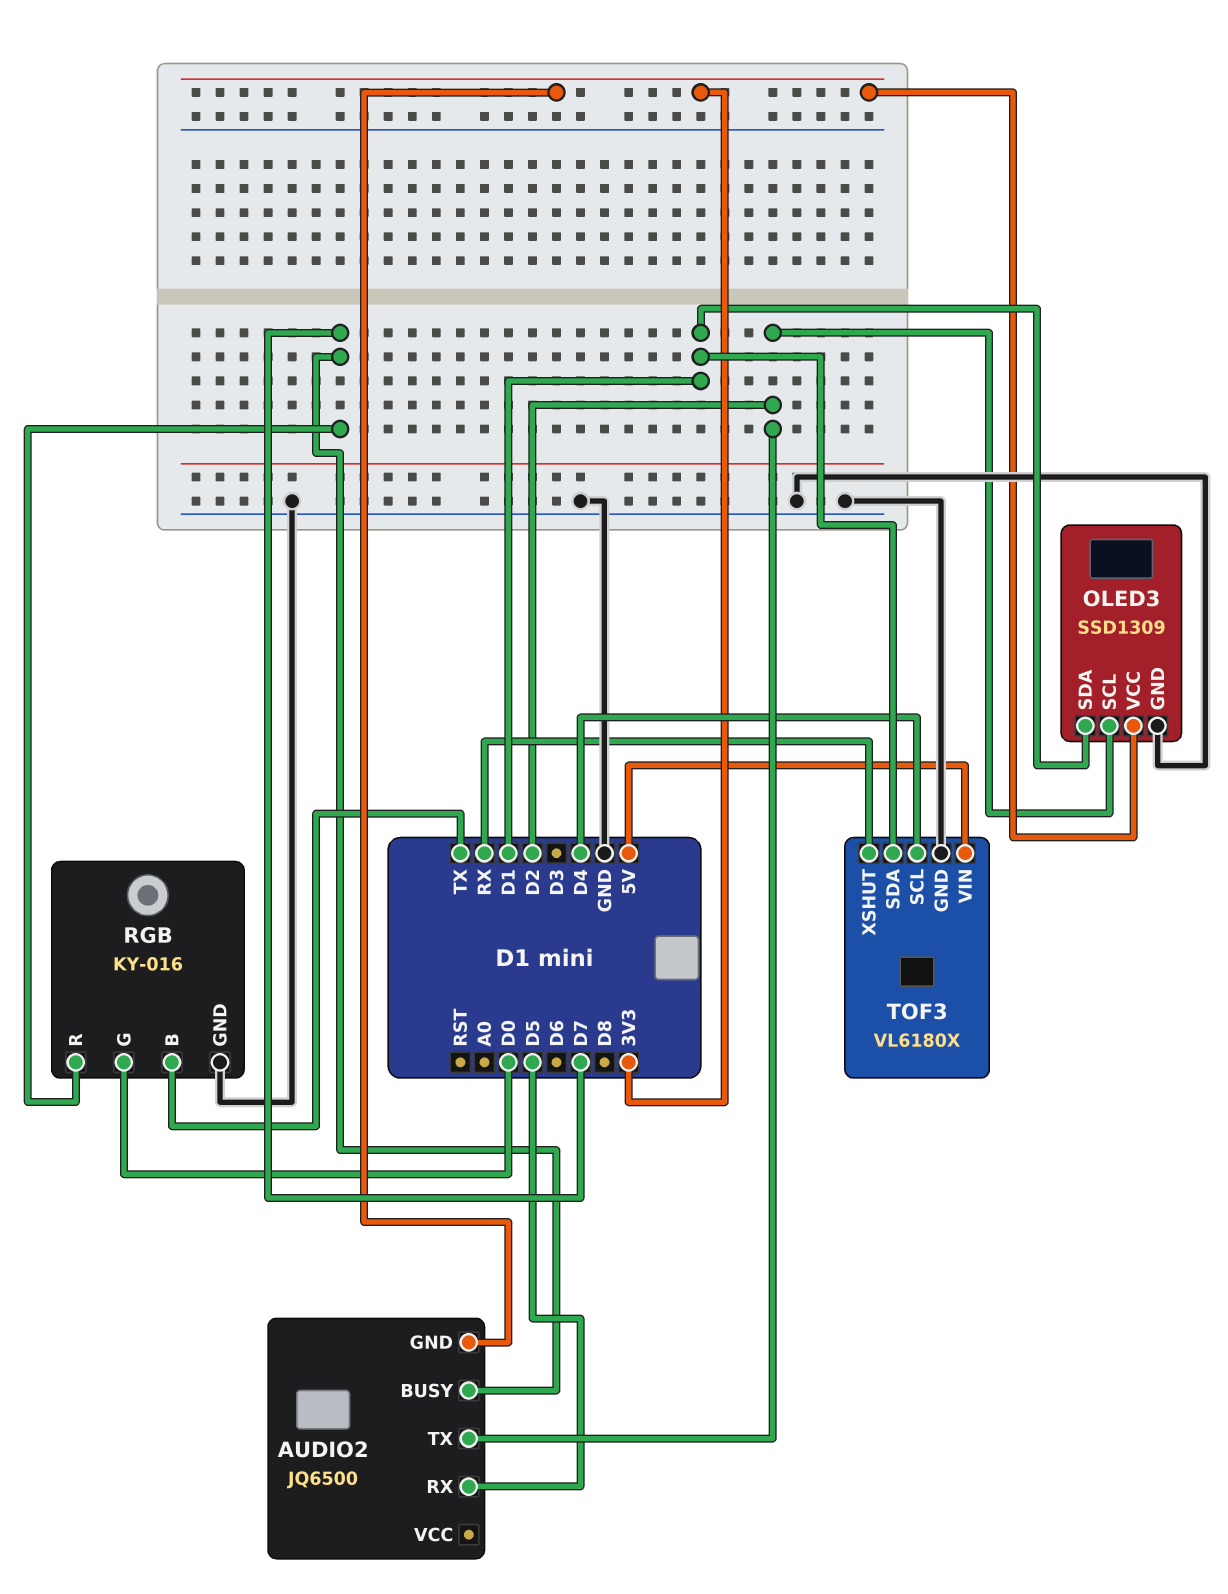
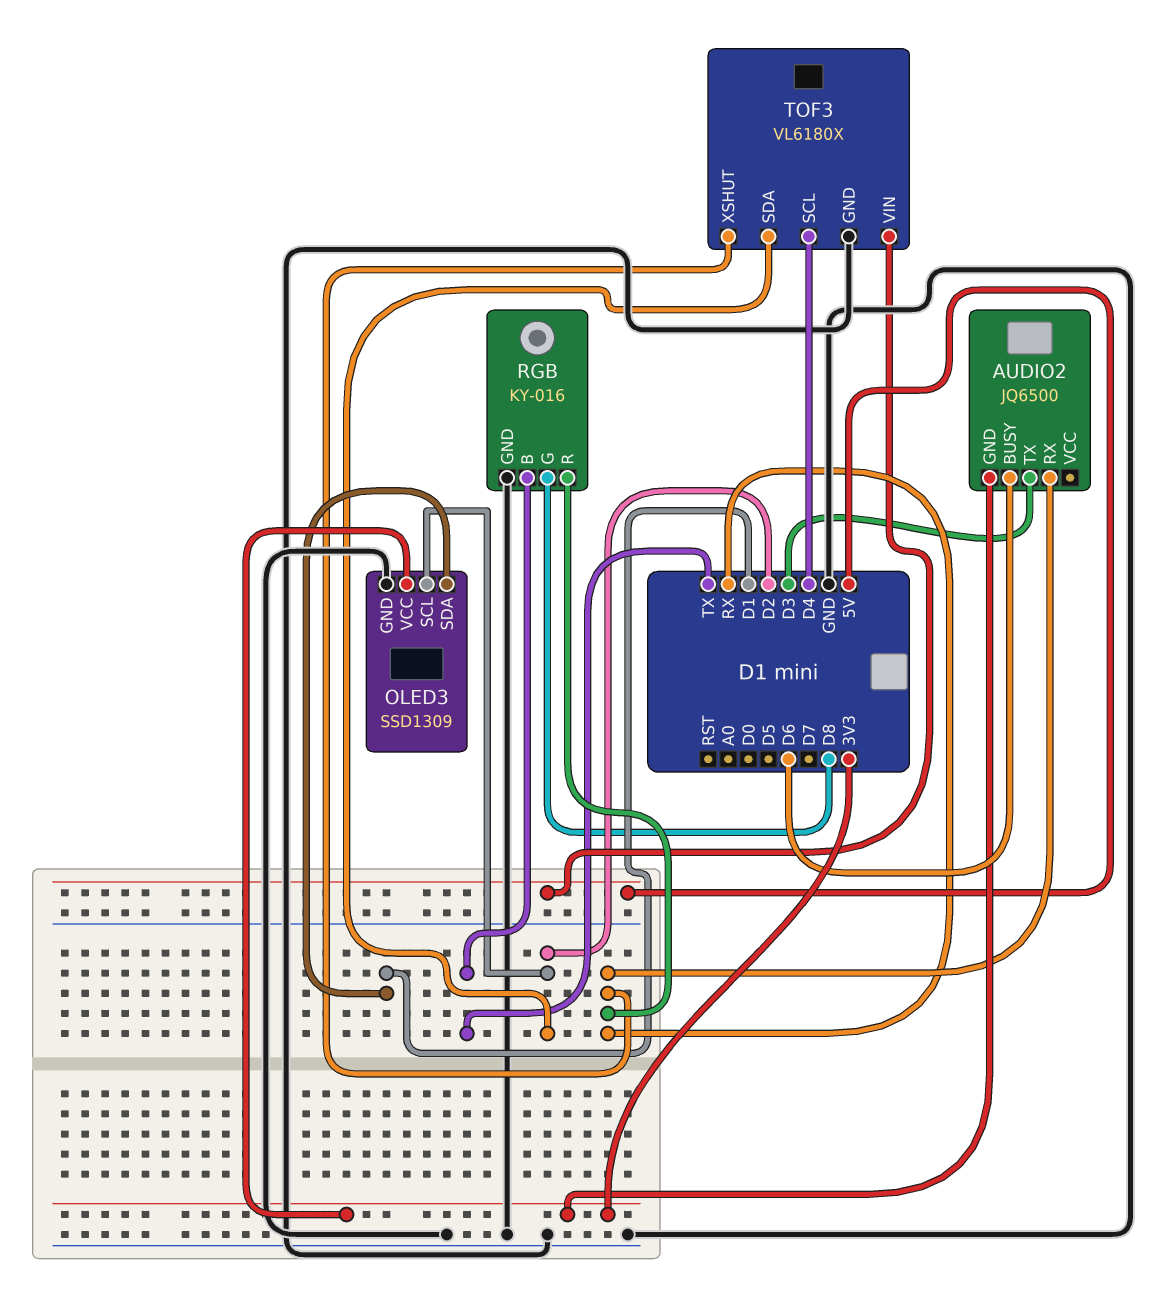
AUDIO2 pin BUSY: D7 -> D6
AUDIO2 pin RX: D5 -> RX
AUDIO2 pin TX: D2 -> D3
RGB pin G: D0 -> D8
RGB pin R: D7 -> RX
TOF3 pin SDA: D1 -> D2

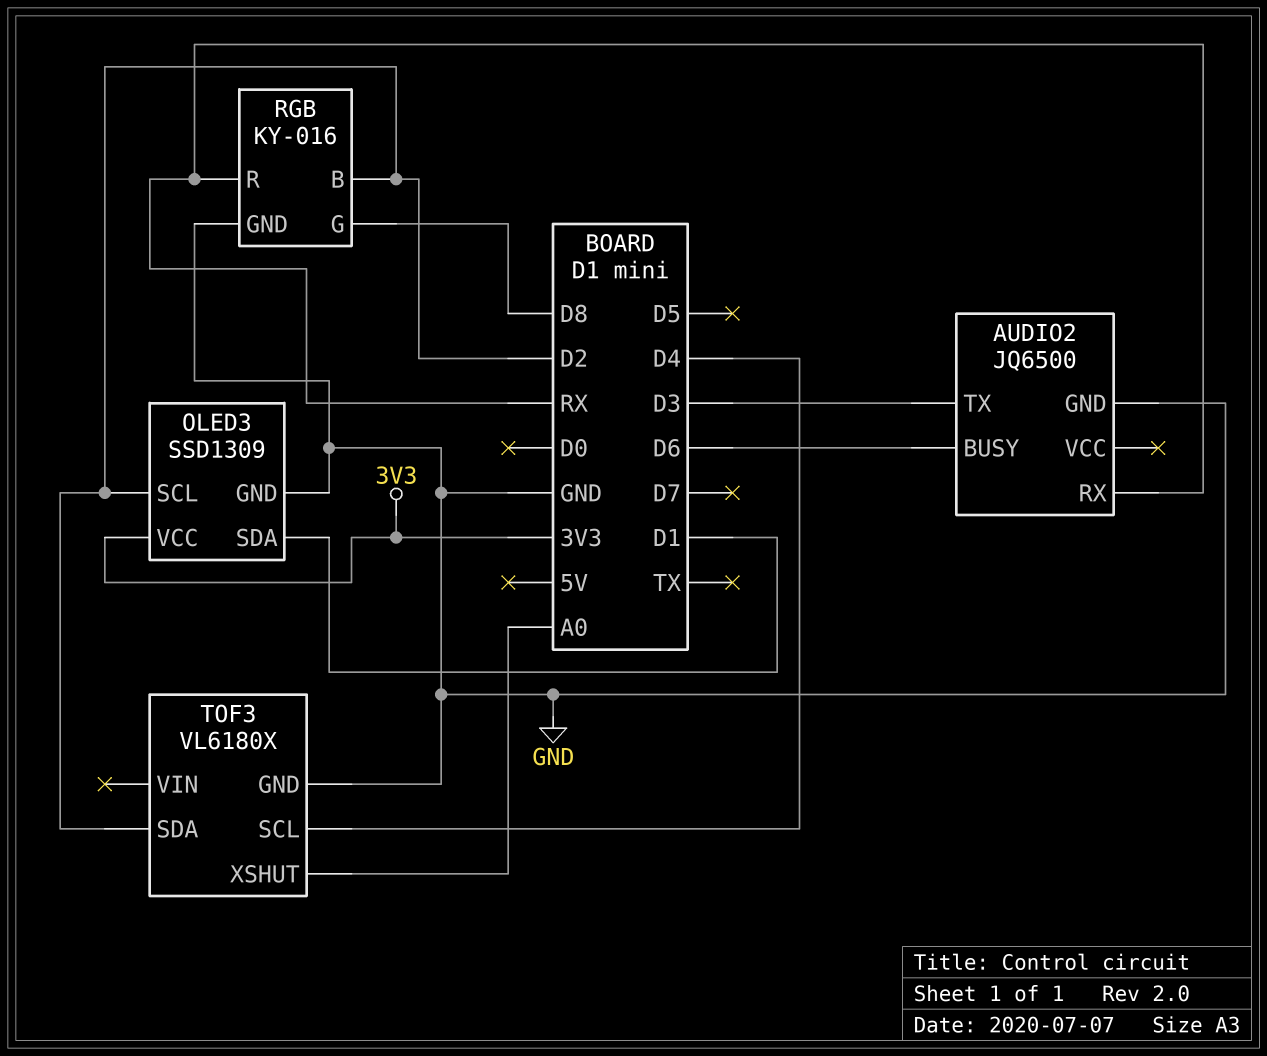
AUDIO2 pin GND: 3V3 -> GND
RGB pin B: TX -> D2
TOF3 pin VIN: 5V -> none
TOF3 pin XSHUT: RX -> A0

